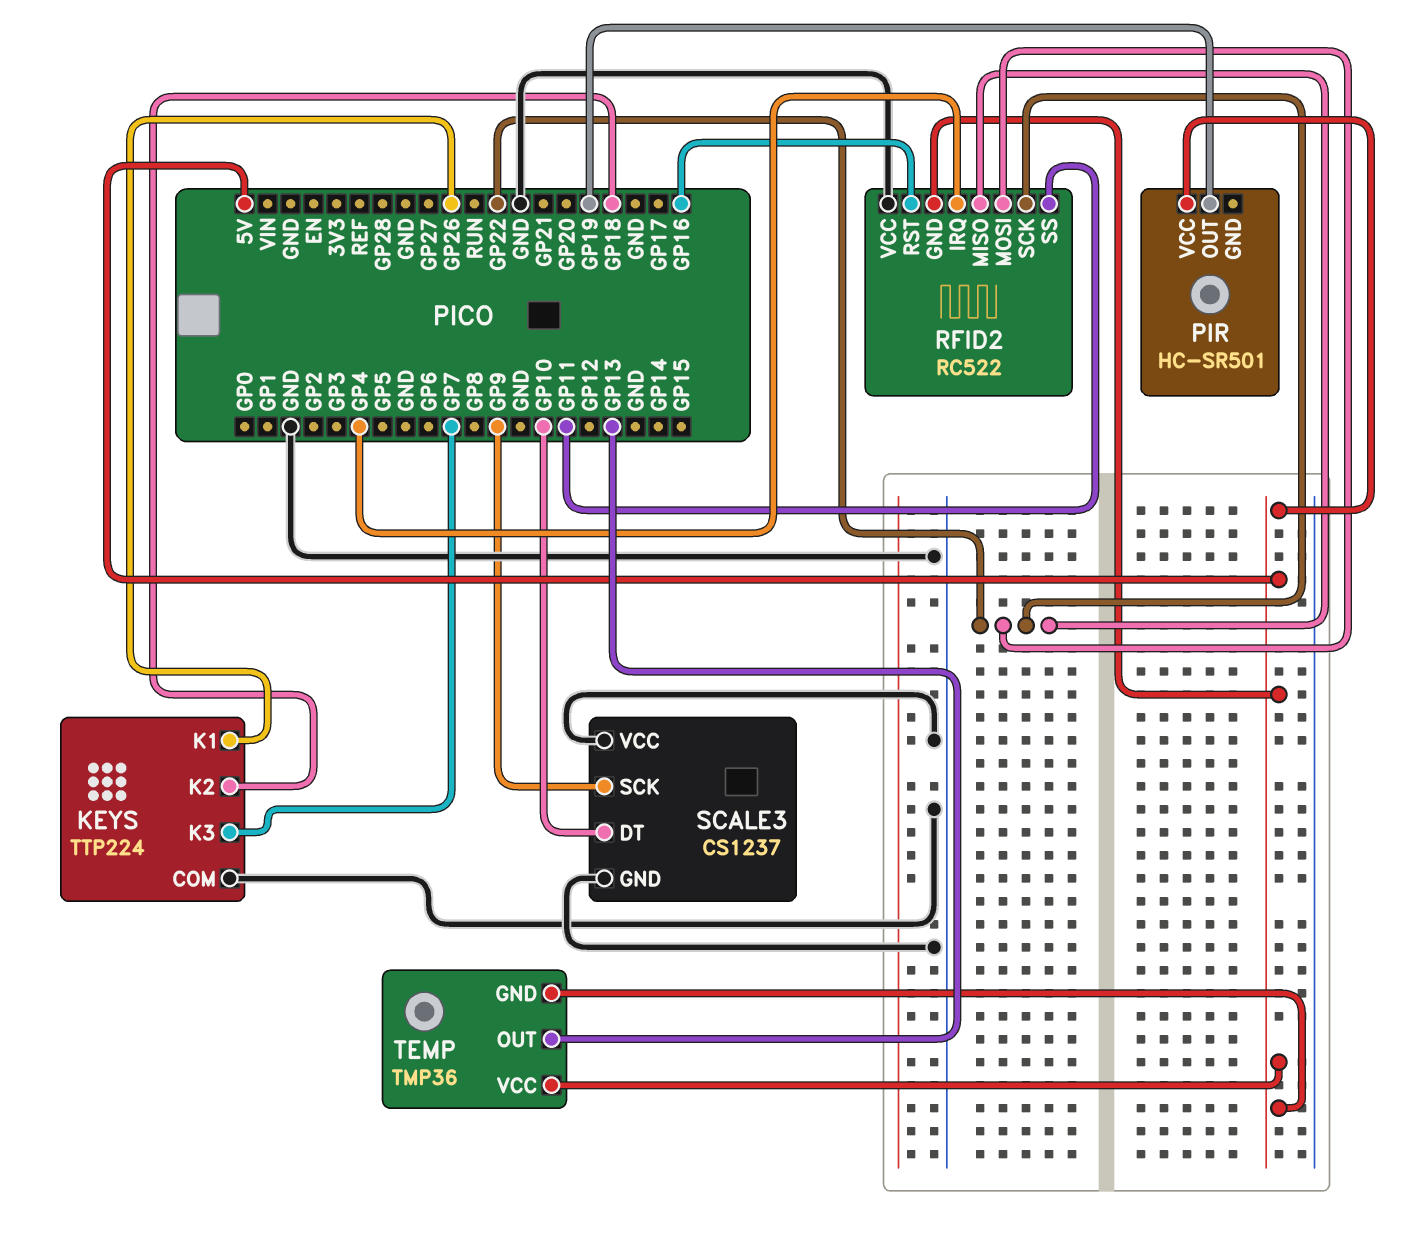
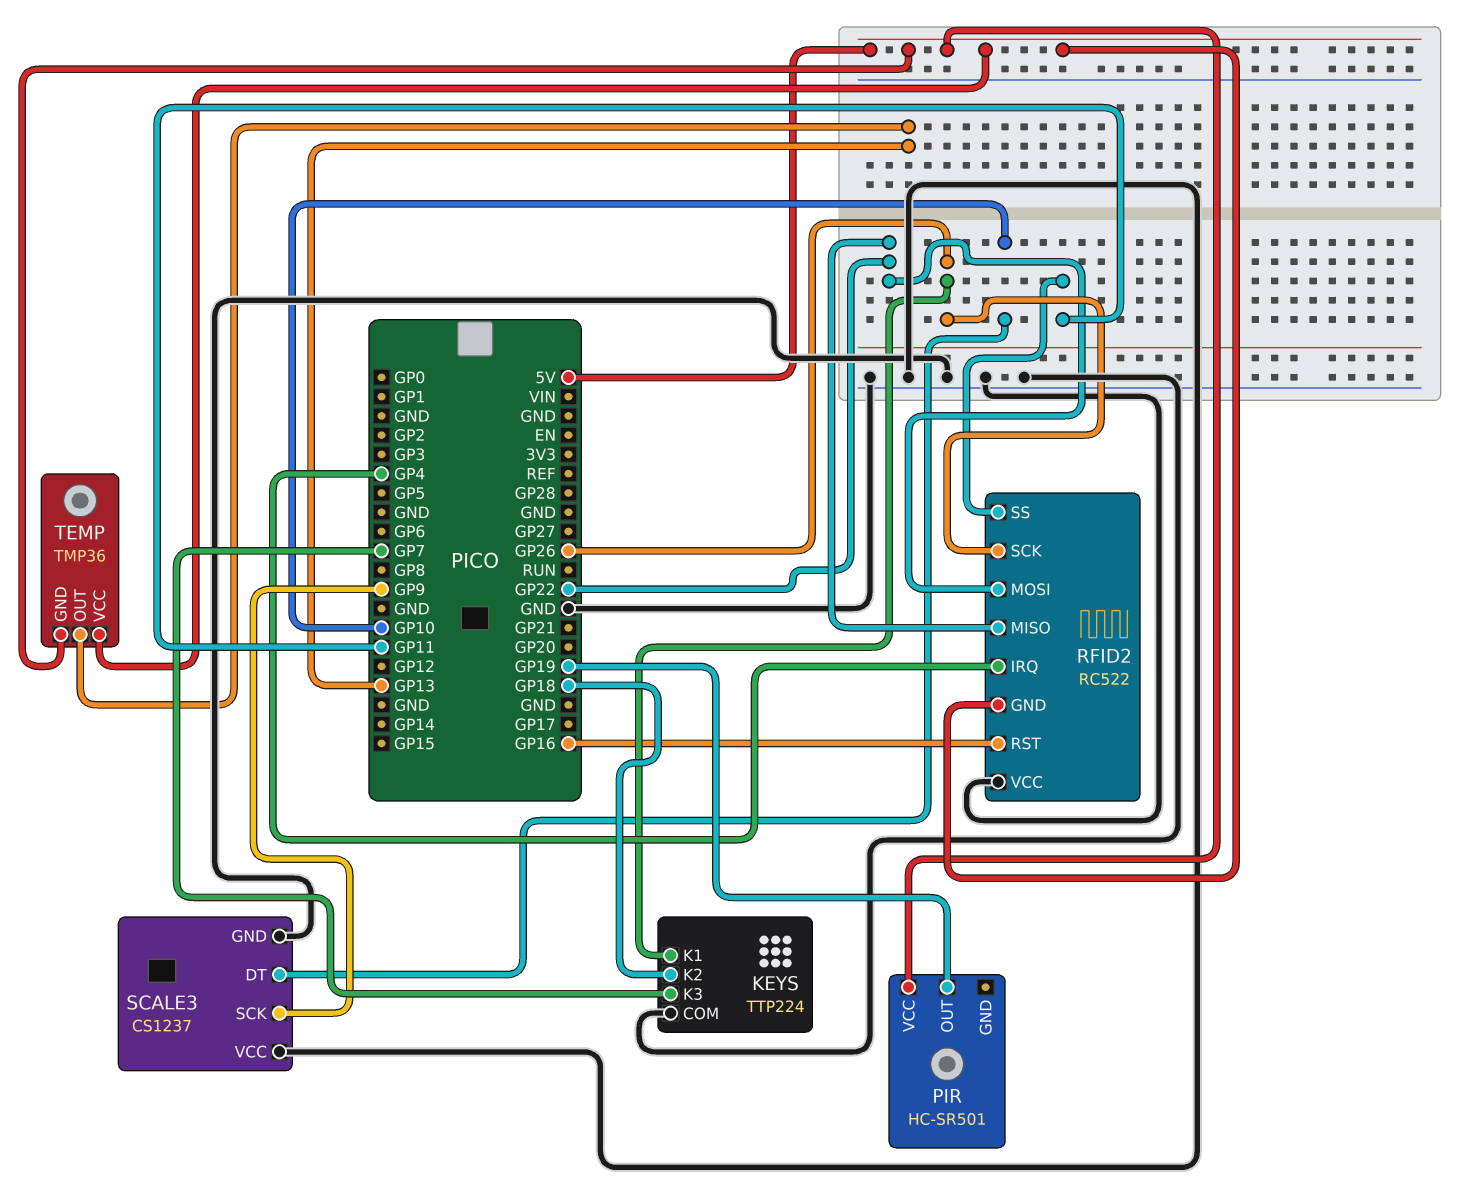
RFID2 pin SCK: GP22 -> GP26

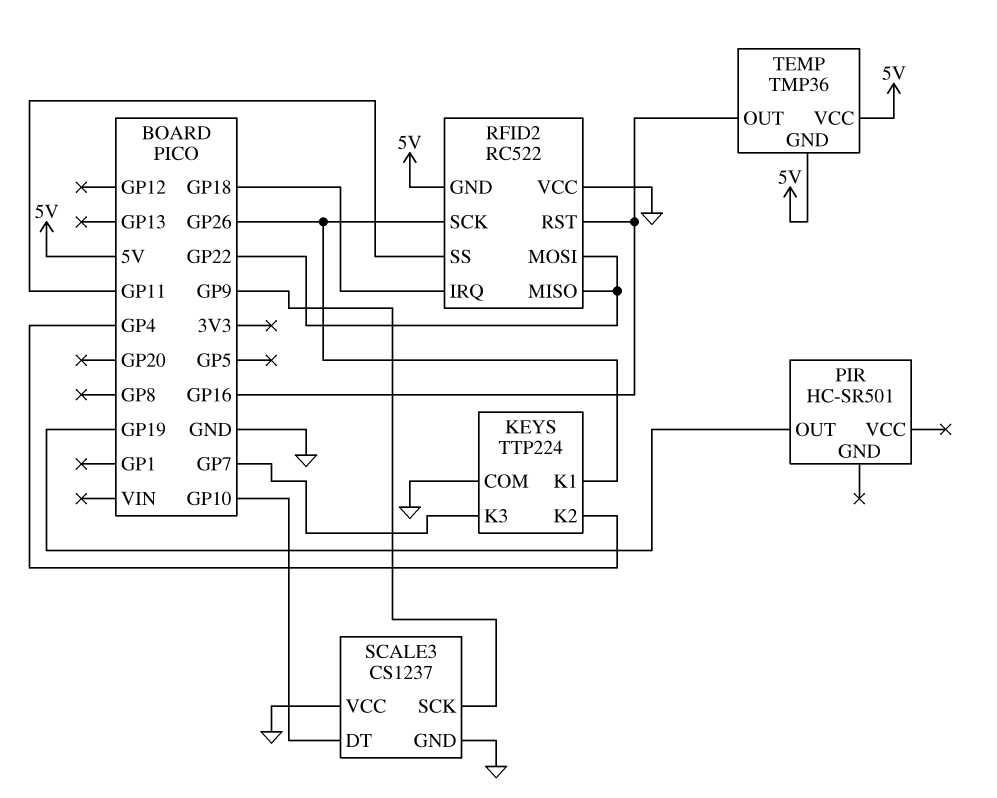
KEYS pin K2: GP18 -> GP4
PIR pin VCC: 5V -> none
RFID2 pin IRQ: GP4 -> GP18
TEMP pin OUT: GP13 -> GP16

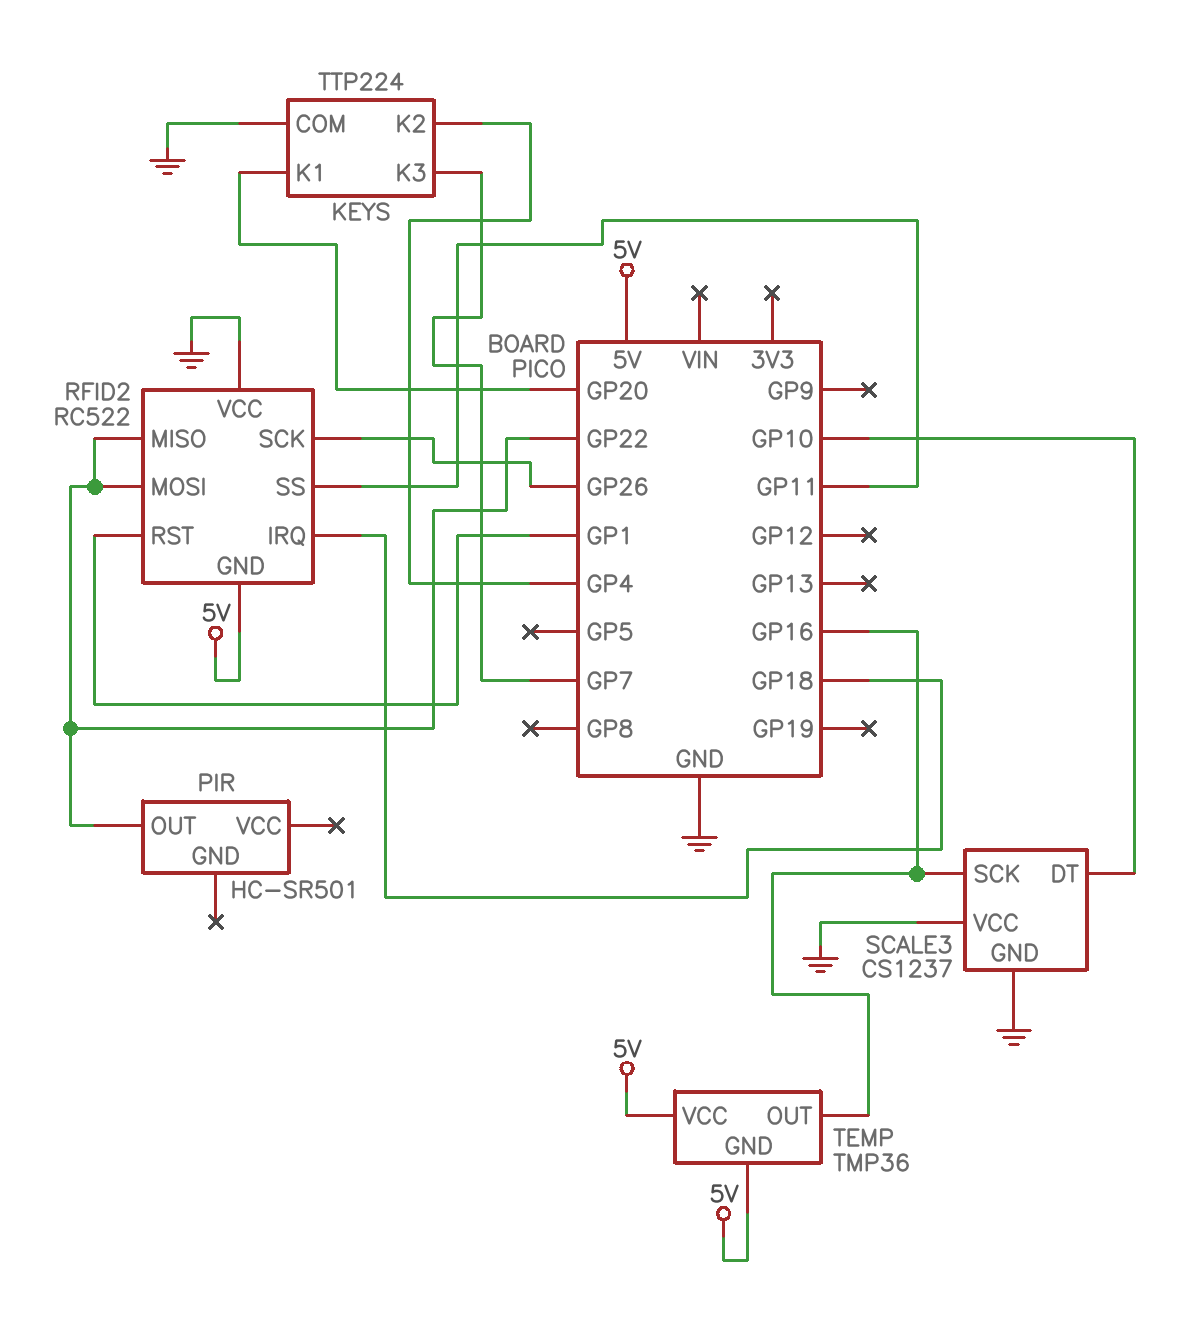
KEYS pin K1: GP26 -> GP20
PIR pin OUT: GP19 -> GP22
RFID2 pin RST: GP16 -> GP1
SCALE3 pin SCK: GP9 -> GP16

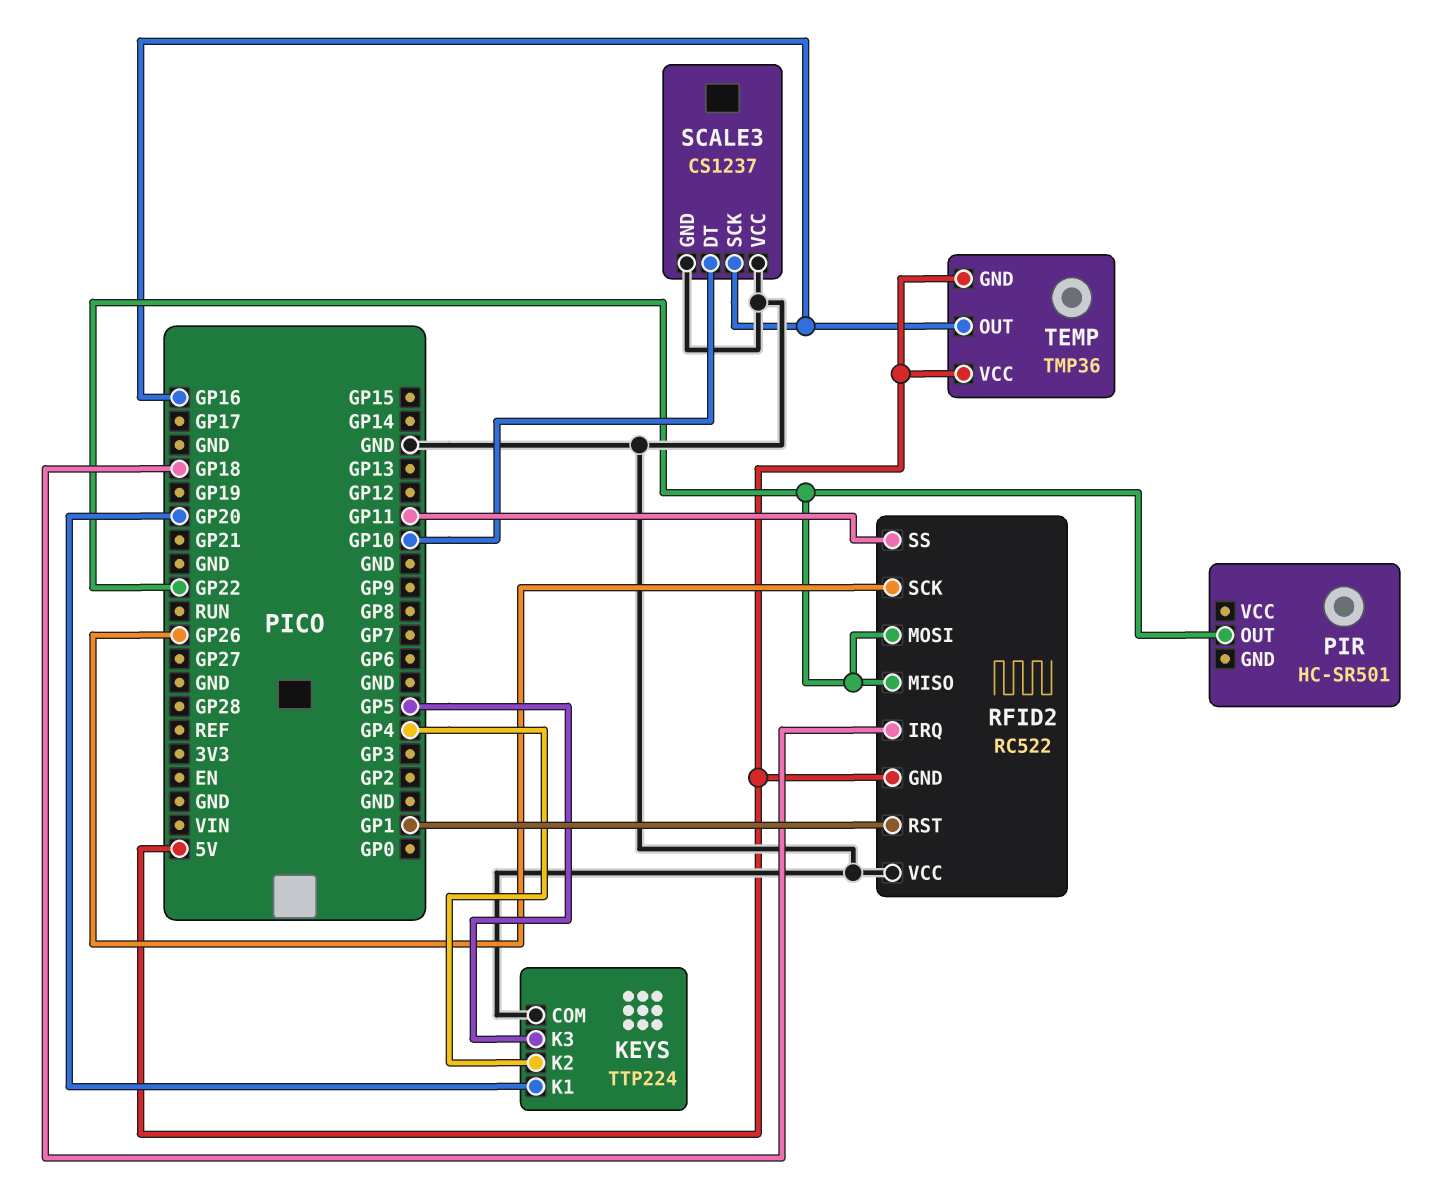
KEYS pin K3: GP7 -> GP5

